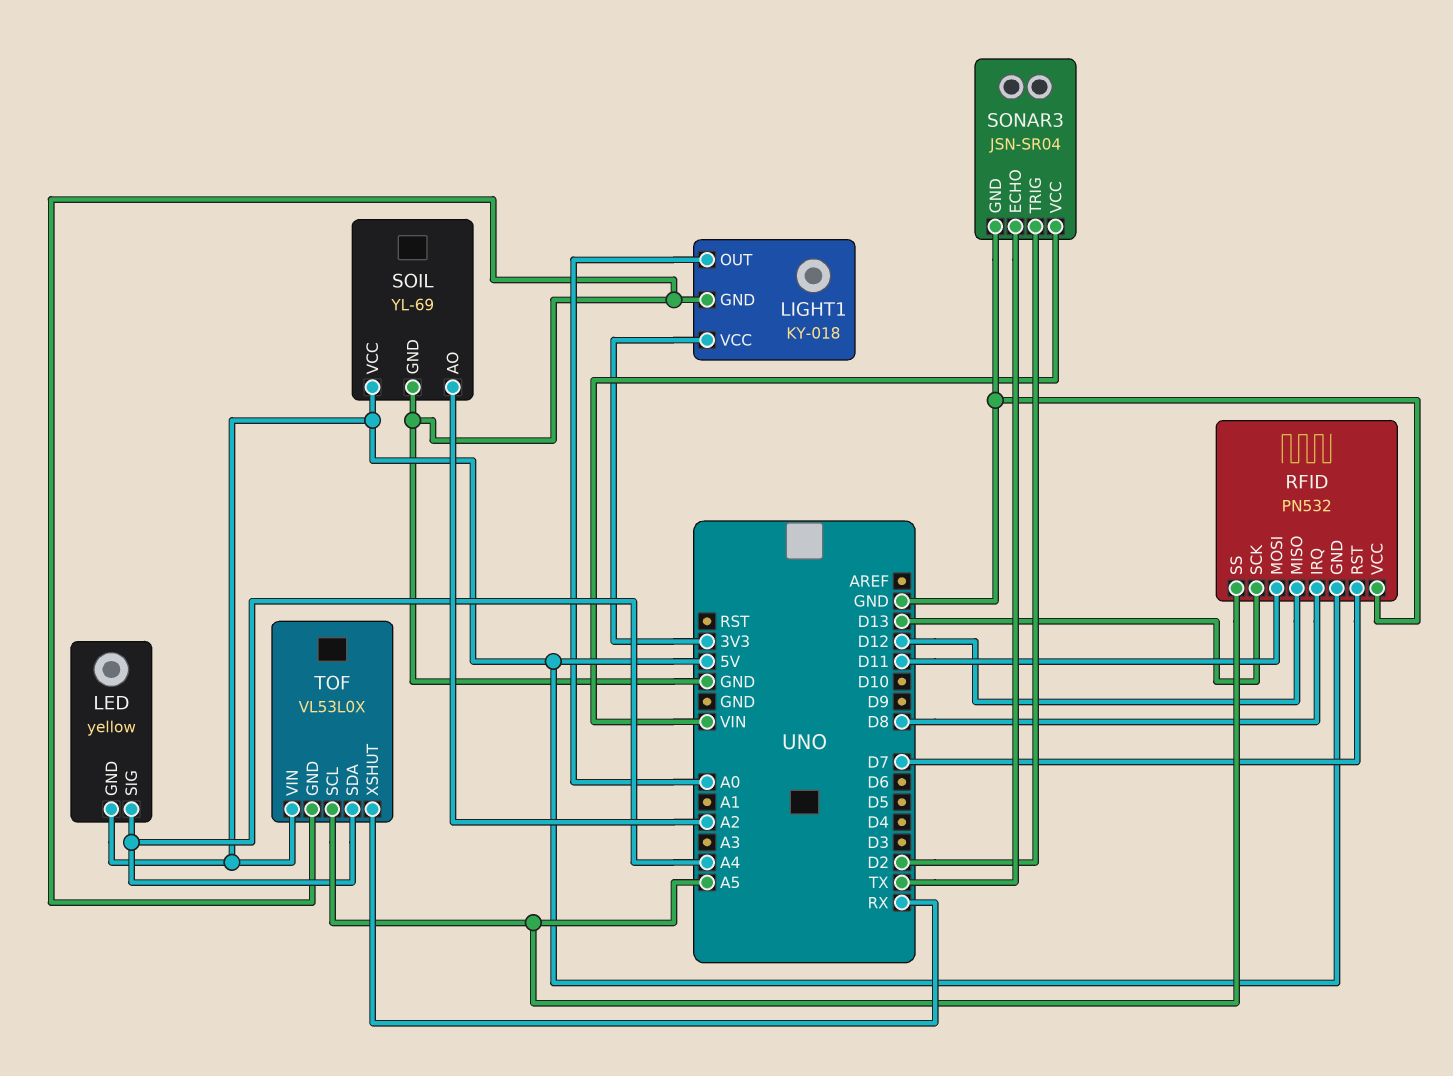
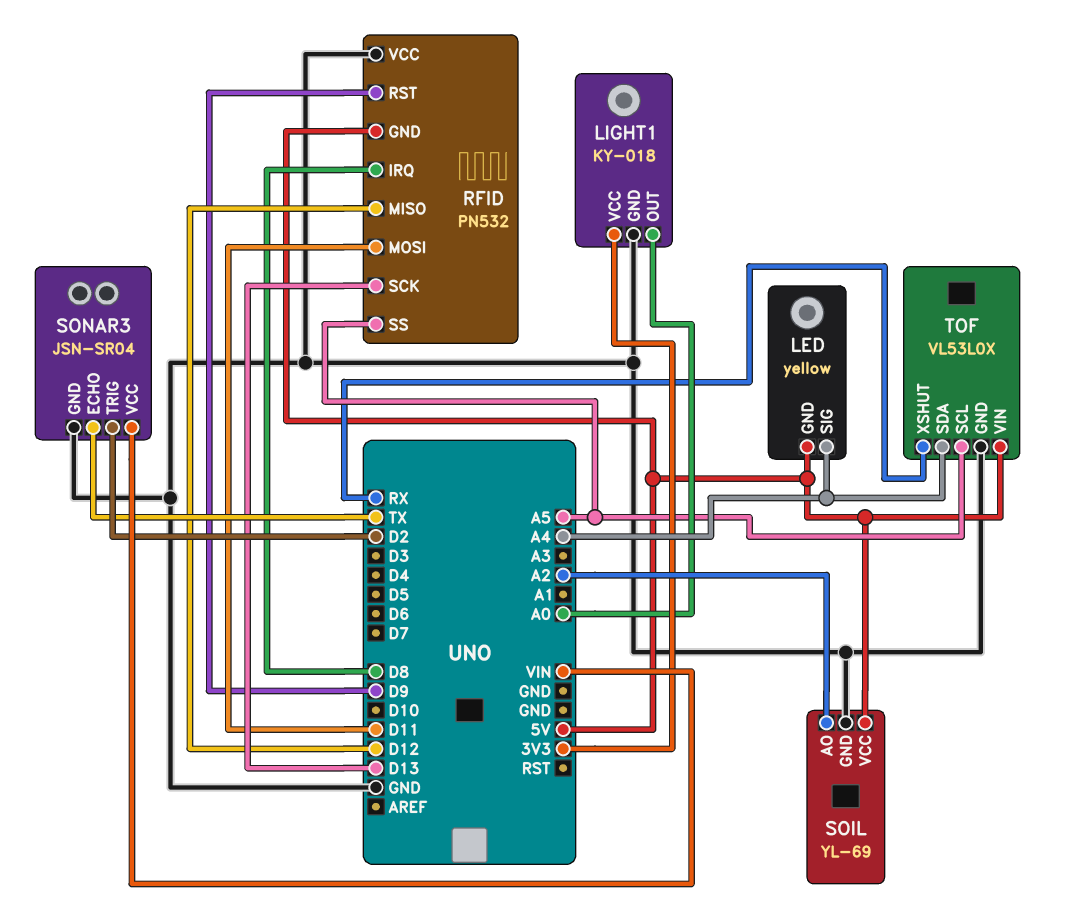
RFID pin RST: D7 -> D9

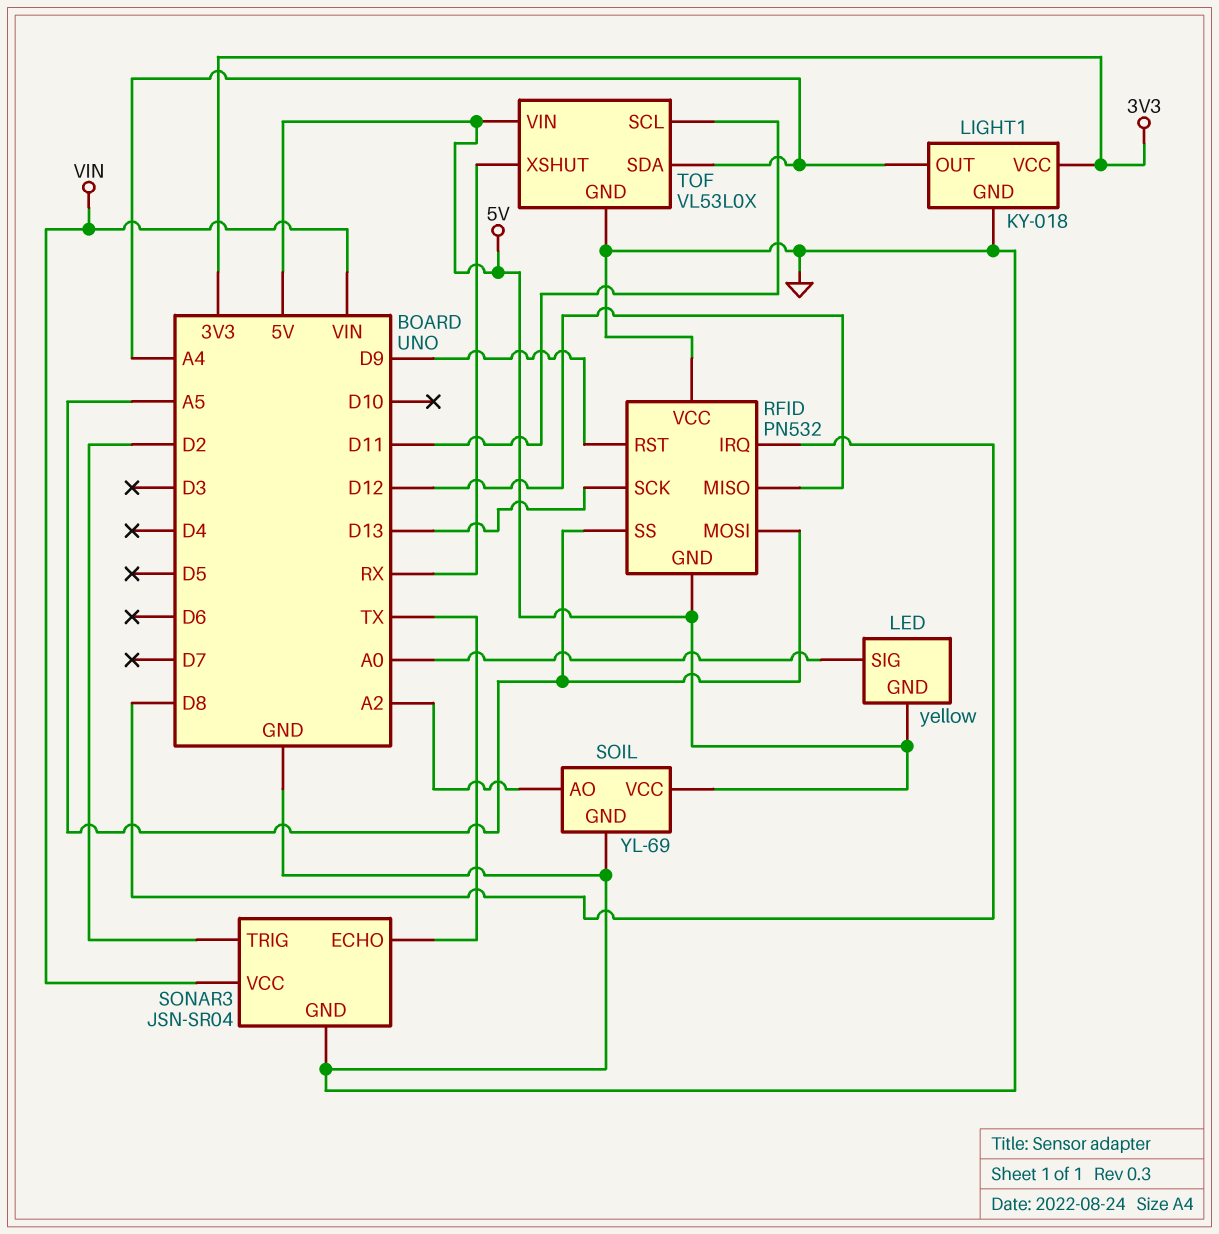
LED pin SIG: A4 -> A0
LIGHT1 pin OUT: A0 -> A4
RFID pin MOSI: D11 -> A5
TOF pin SCL: A5 -> D11

